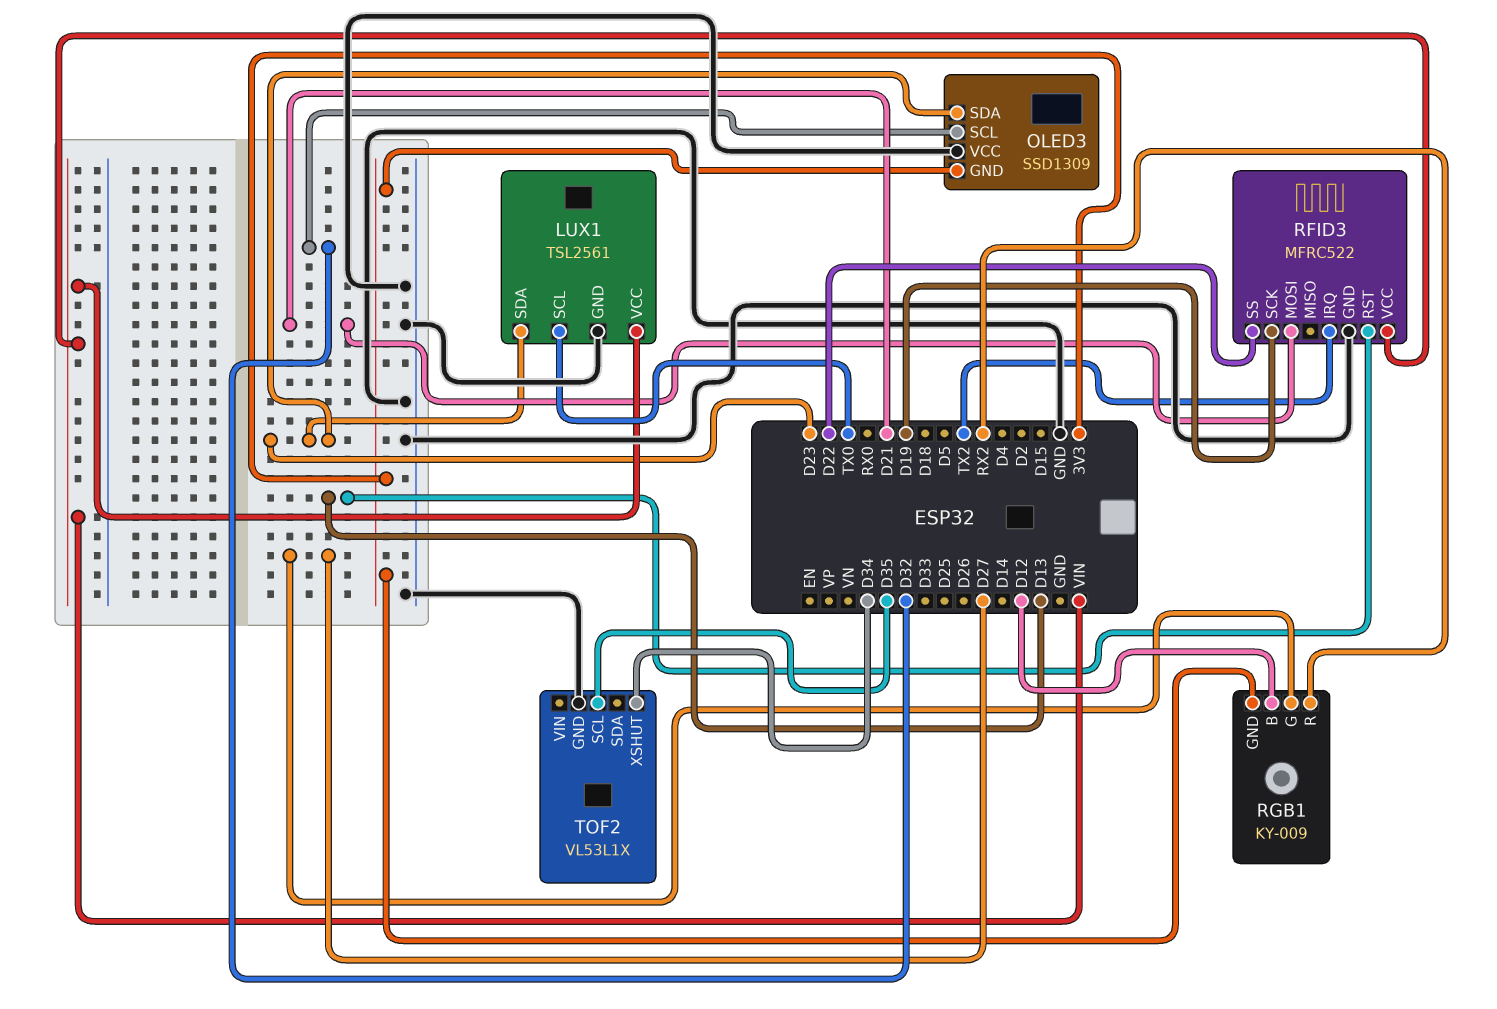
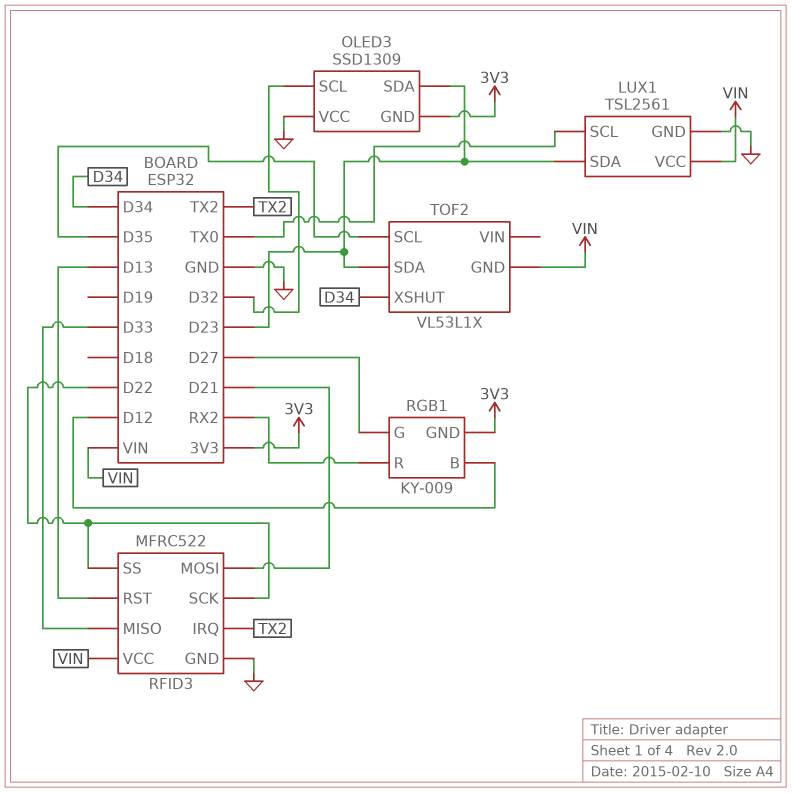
RFID3 pin MISO: none -> D33
RFID3 pin SCK: D19 -> D22
TOF2 pin GND: GND -> VIN
TOF2 pin SDA: none -> D23

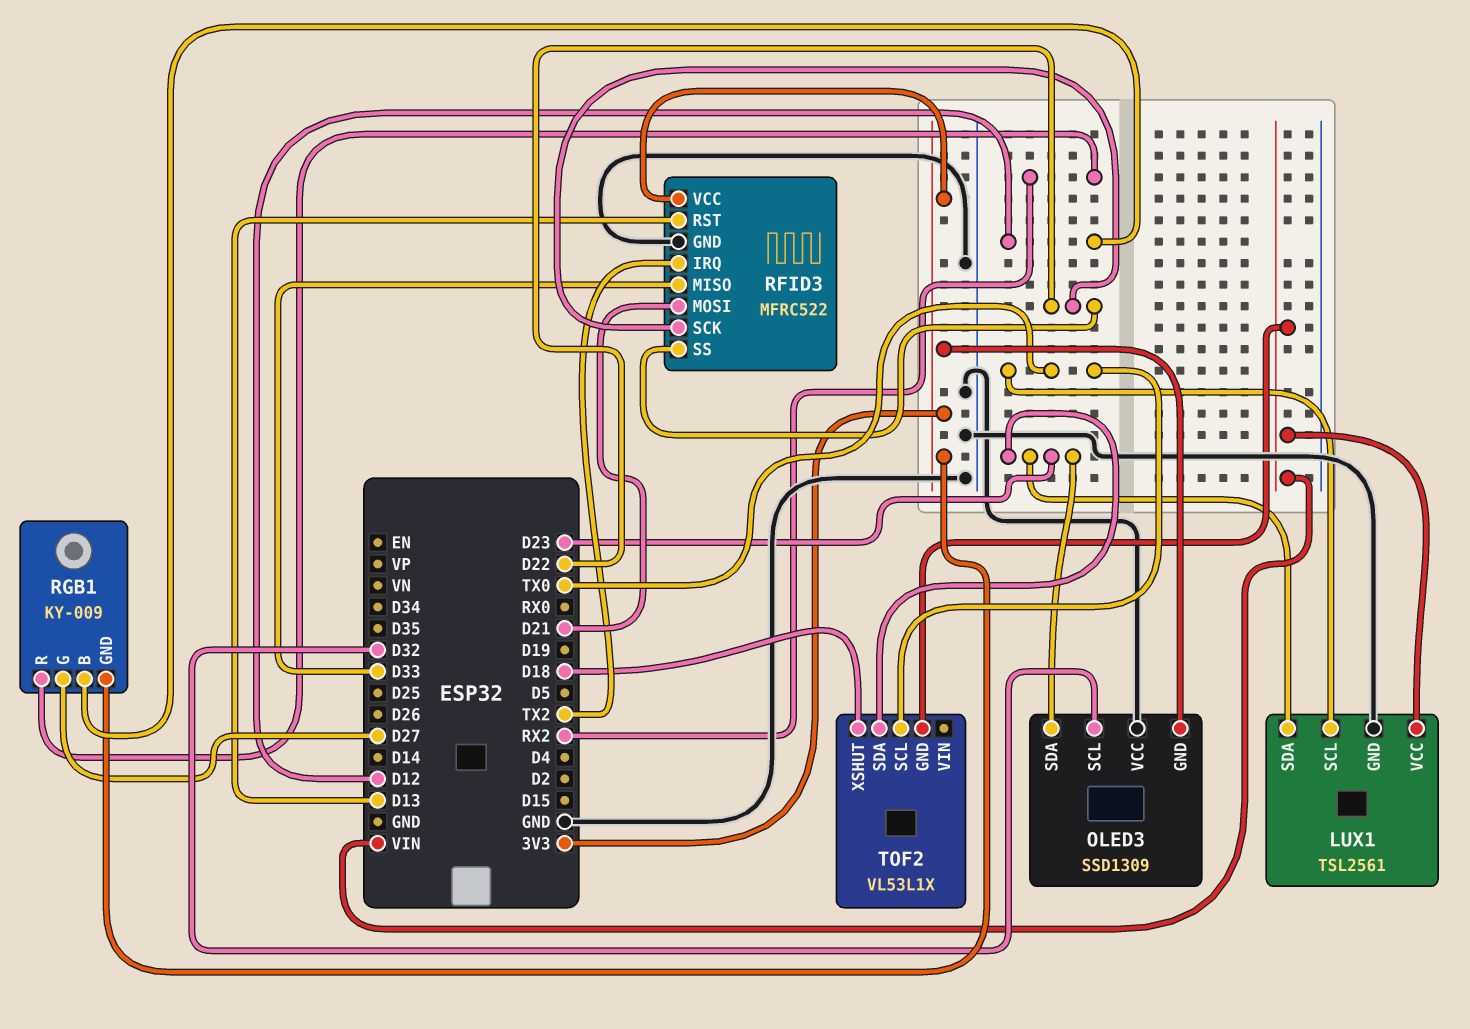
RFID3 pin VCC: VIN -> 3V3
TOF2 pin SCL: D35 -> TX0
TOF2 pin XSHUT: D34 -> D18

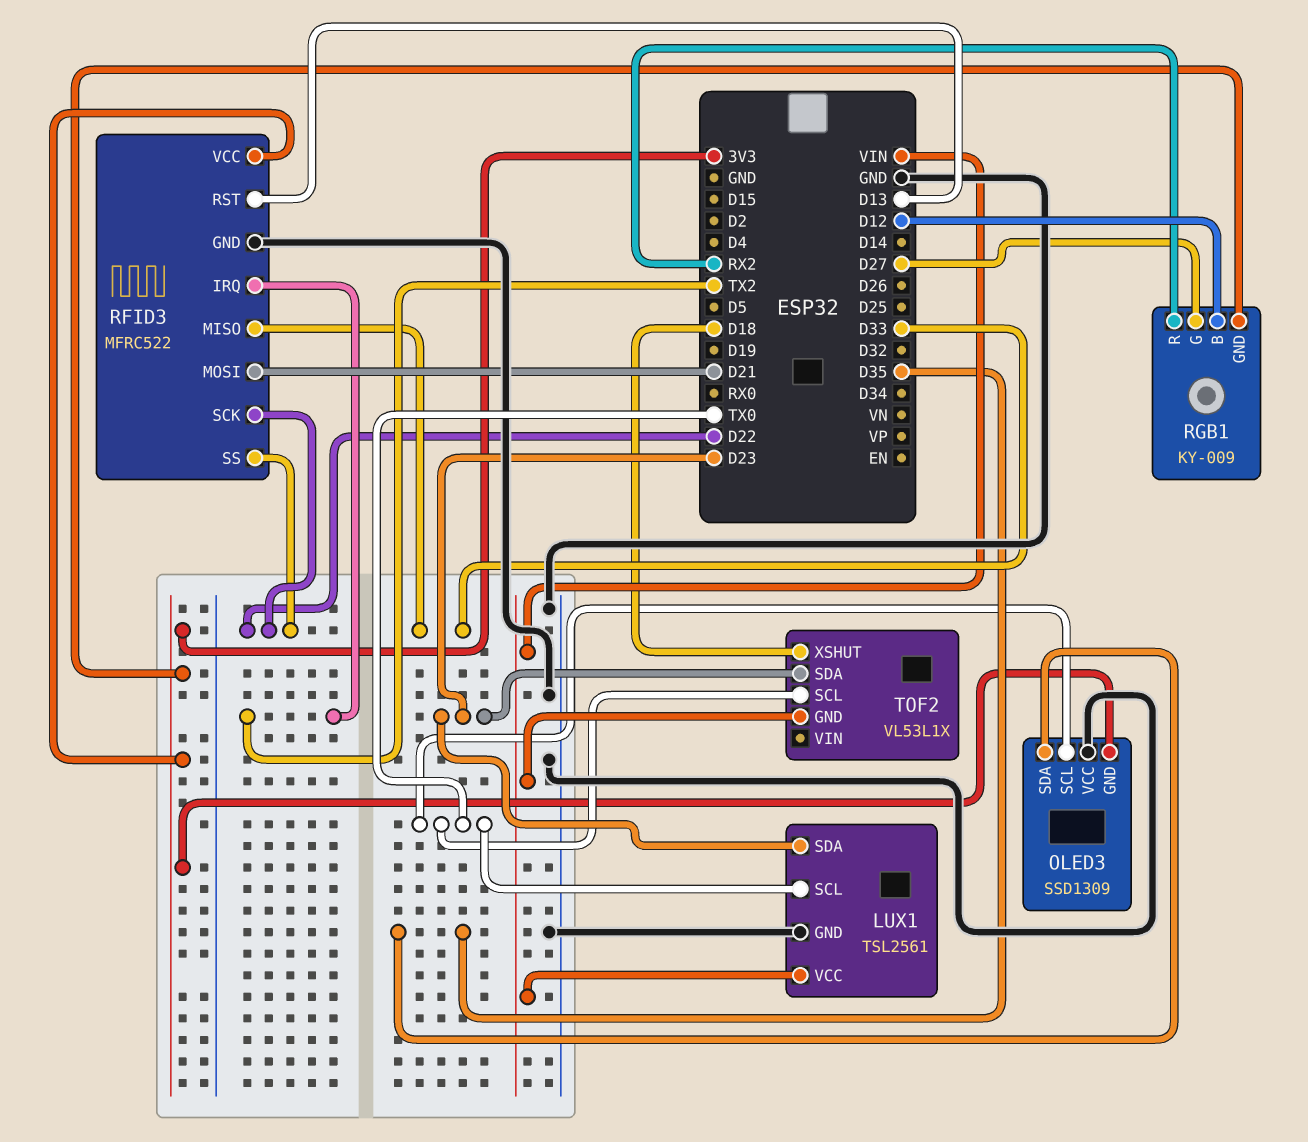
OLED3 pin SCL: D32 -> TX0
OLED3 pin SDA: D23 -> D35

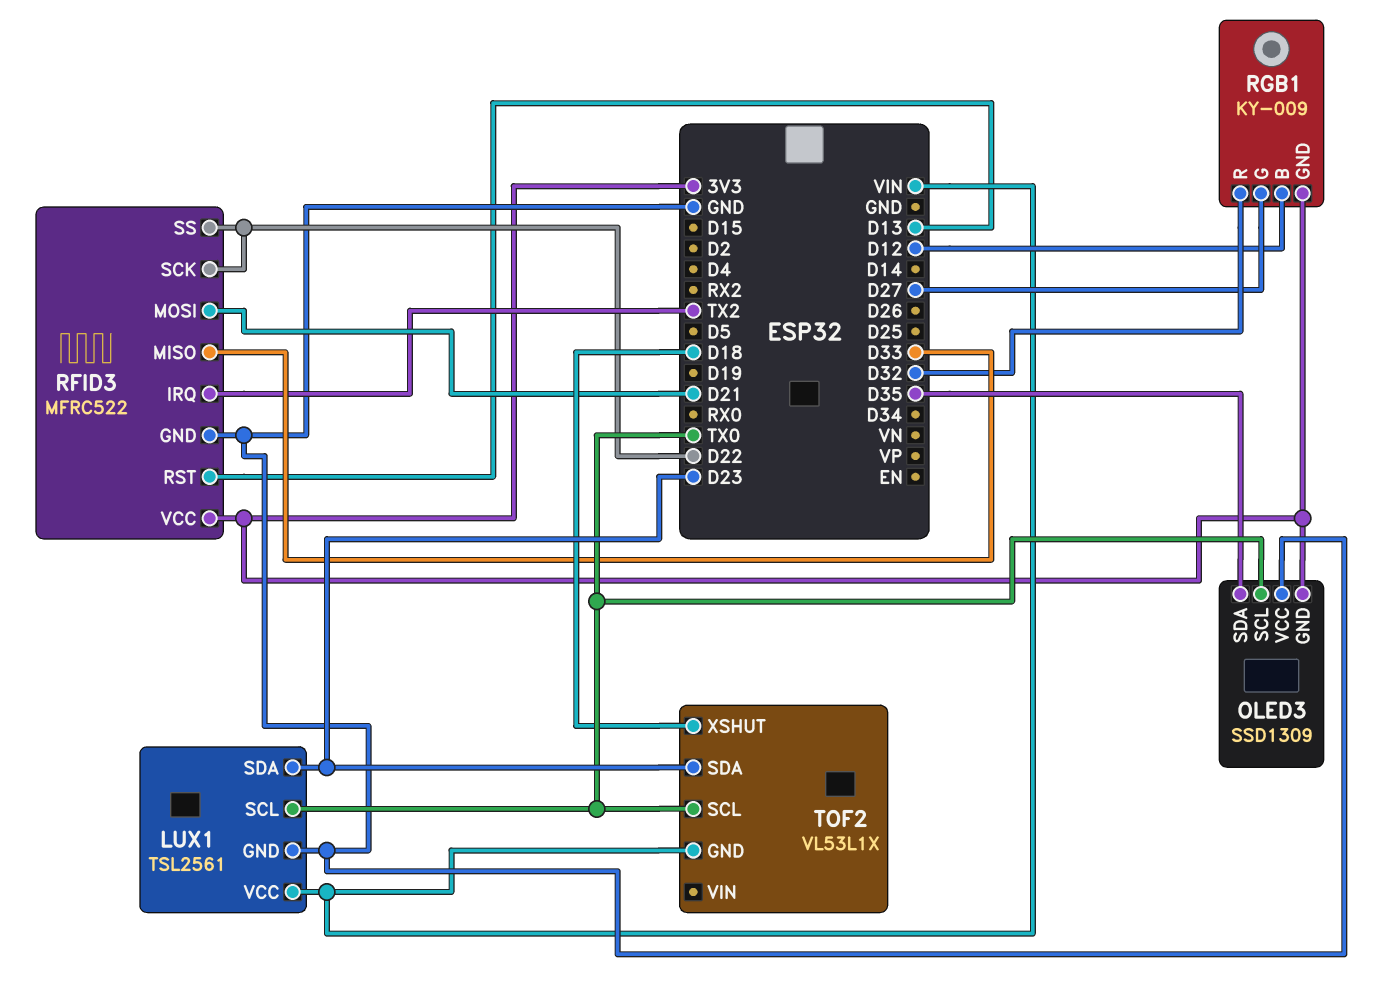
RGB1 pin R: RX2 -> D32

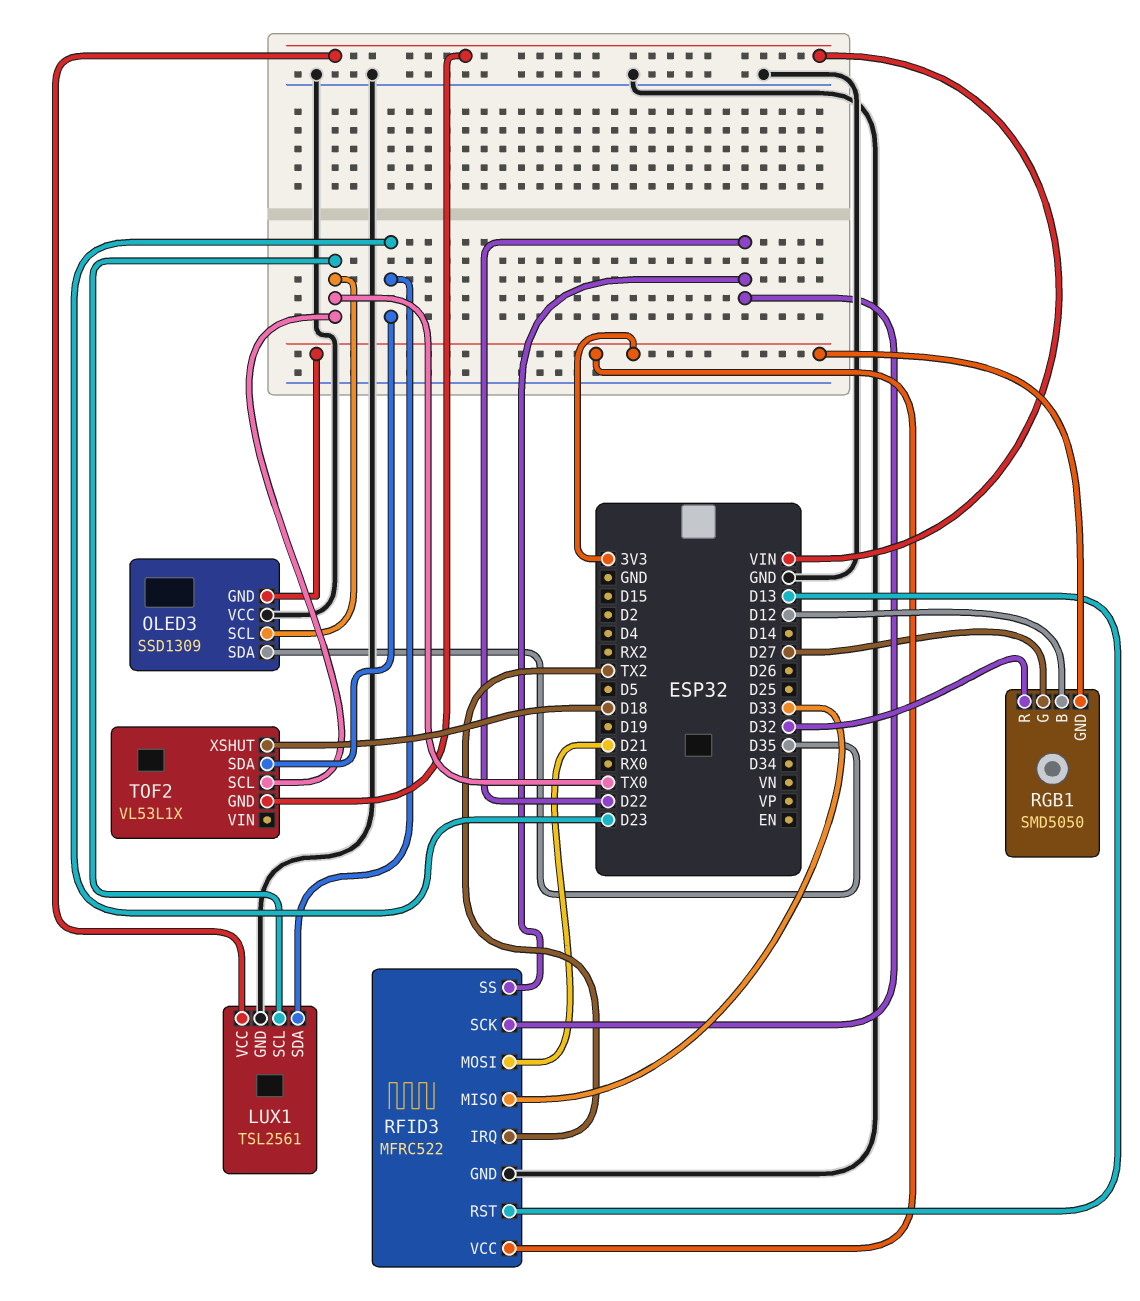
RGB1: KY-009 -> SMD5050

